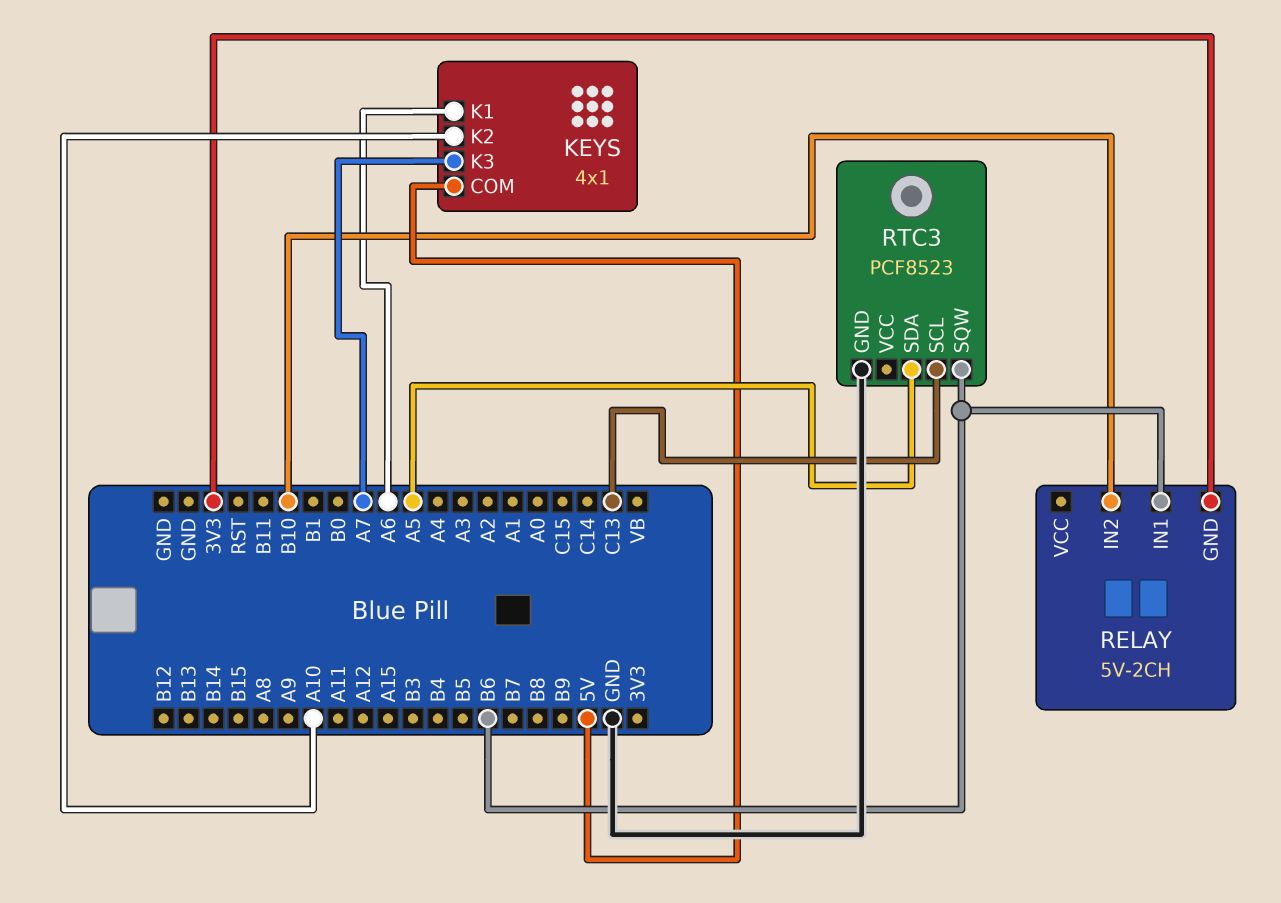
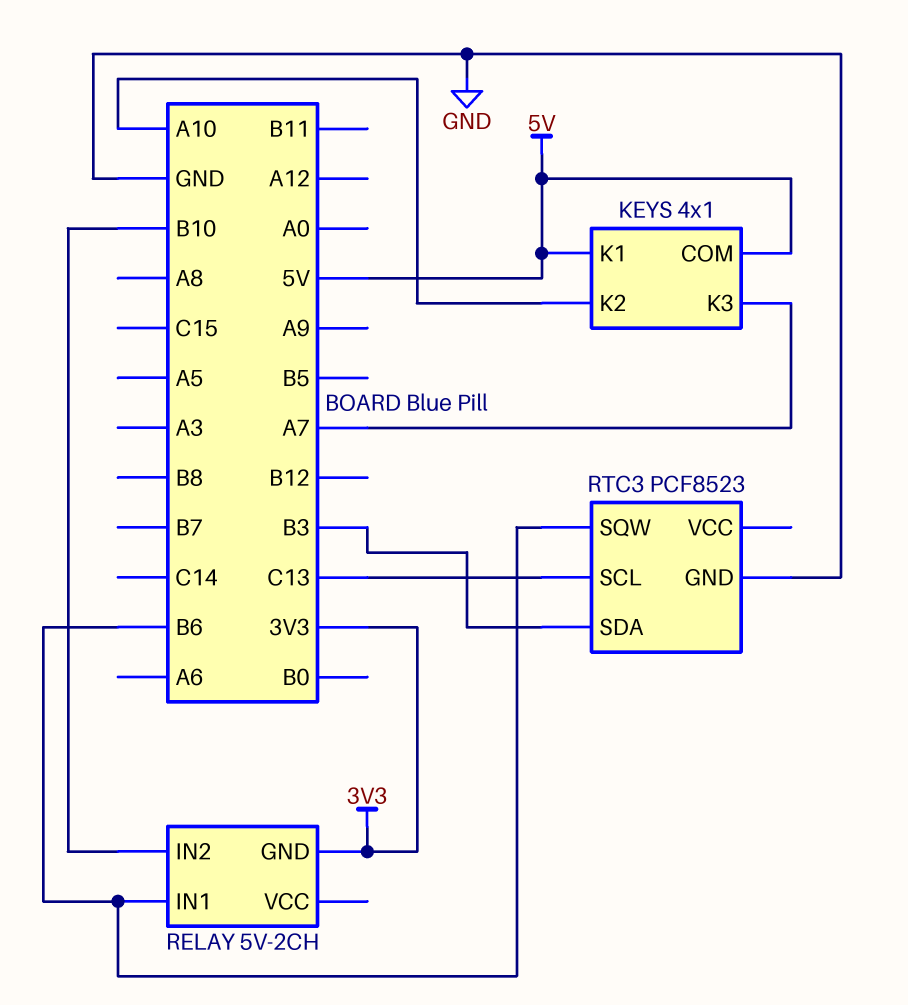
KEYS pin K1: A6 -> 5V
RTC3 pin SDA: A5 -> B3

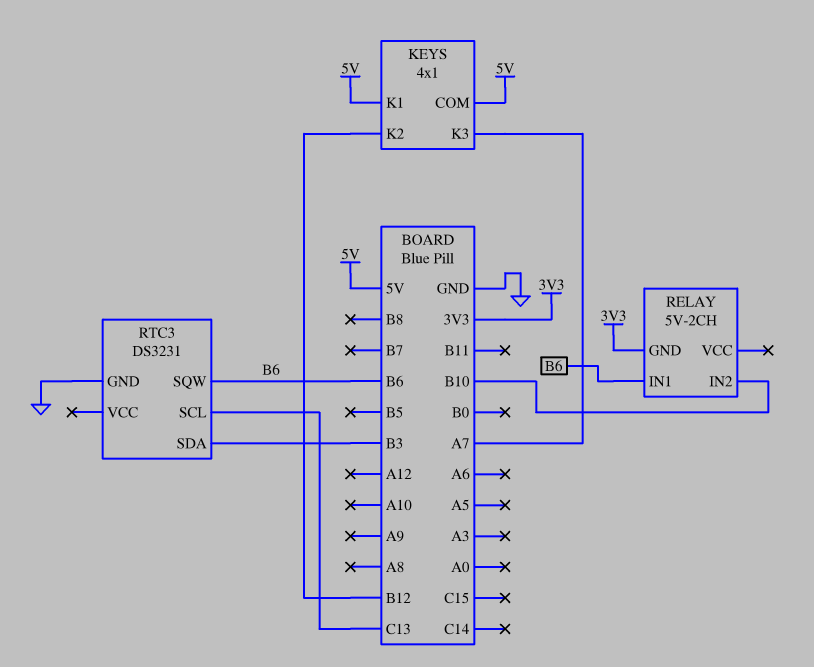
KEYS pin K2: A10 -> B12
RTC3: PCF8523 -> DS3231

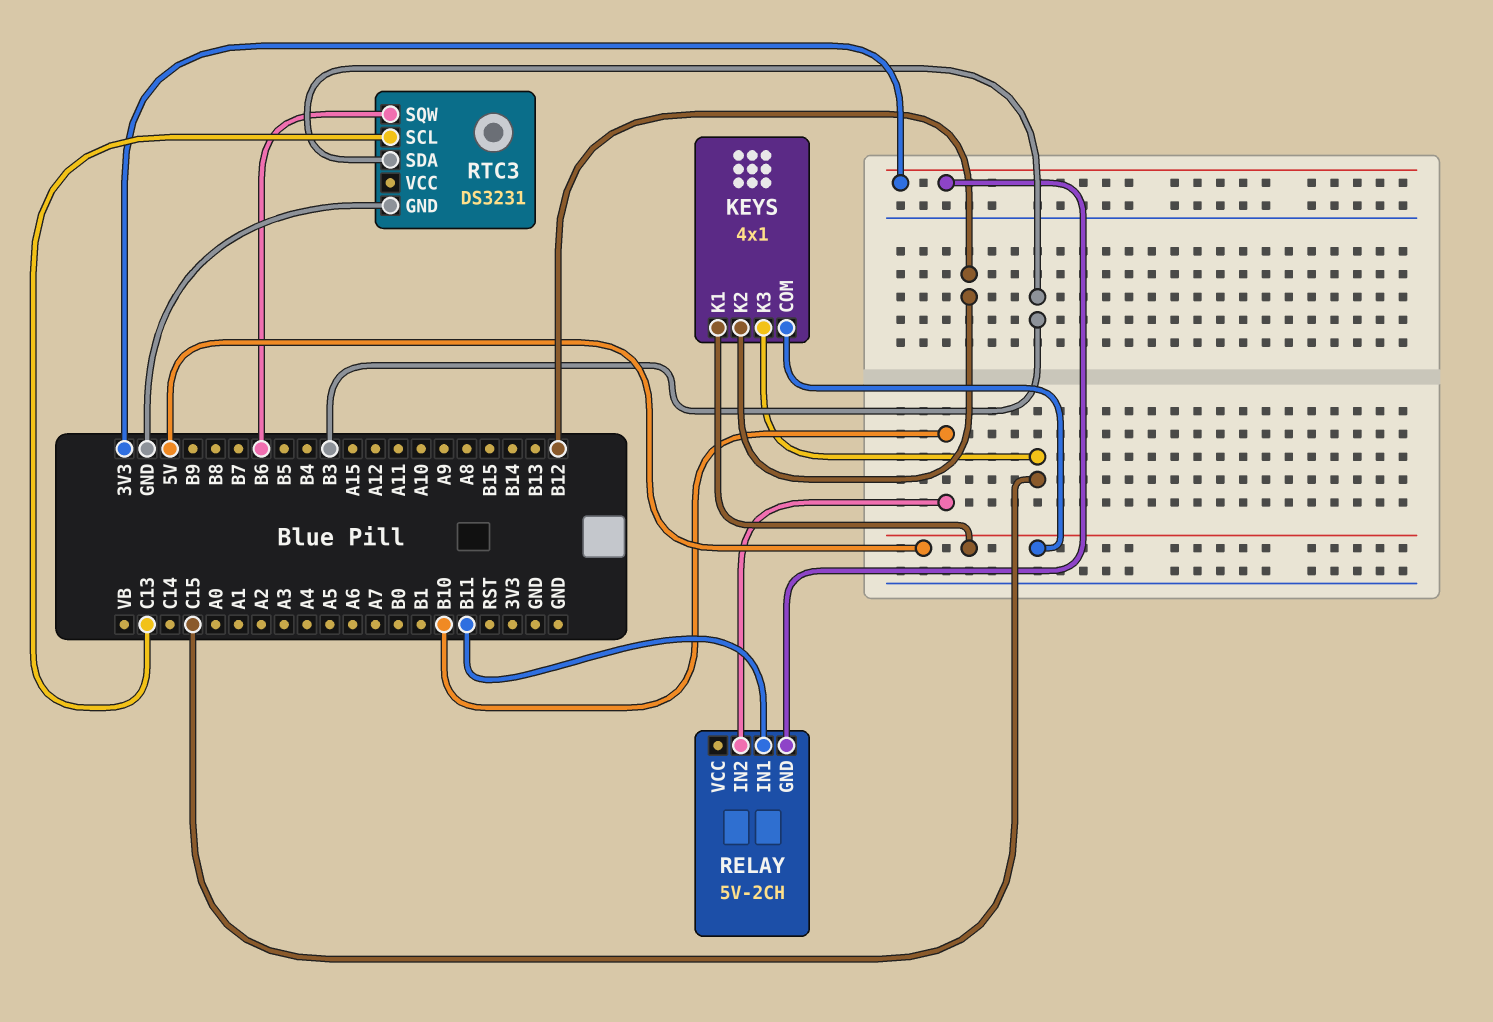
KEYS pin K3: A7 -> C15
RELAY pin IN1: B6 -> B11

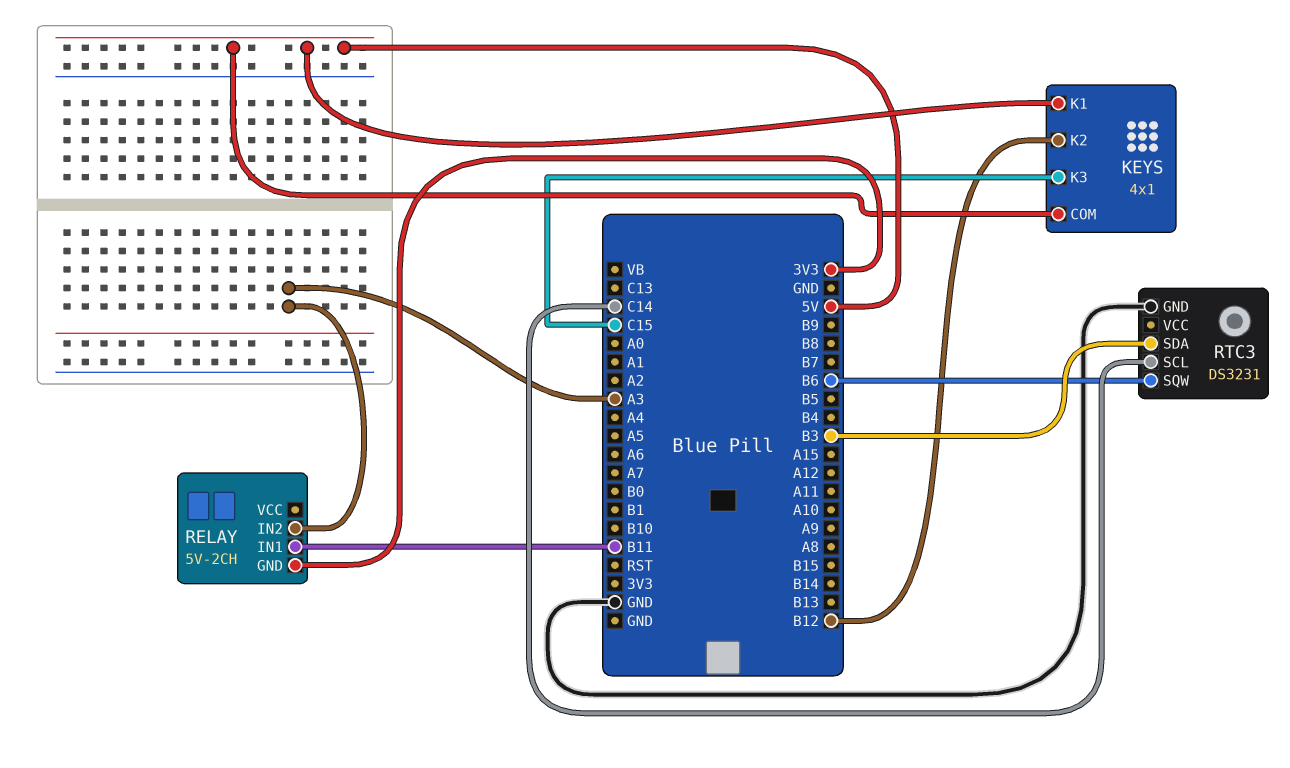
RELAY pin IN2: B10 -> A3
RTC3 pin SCL: C13 -> C14

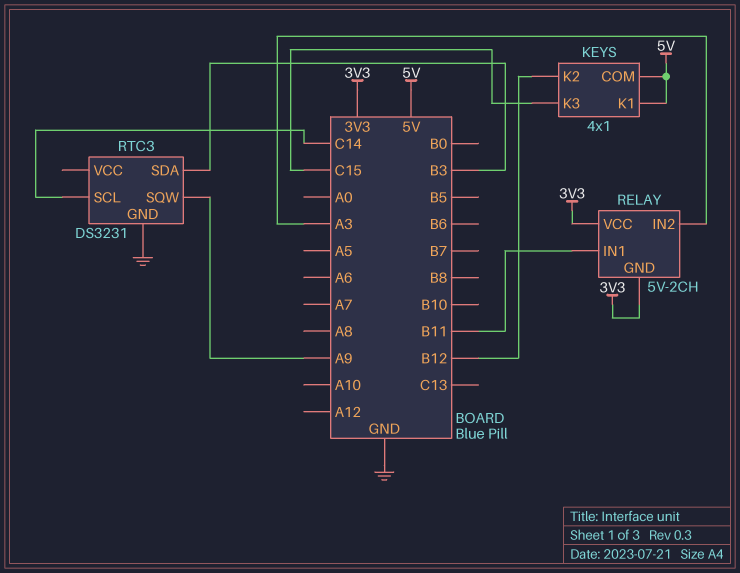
RELAY pin VCC: none -> 3V3
RTC3 pin SQW: B6 -> A9

